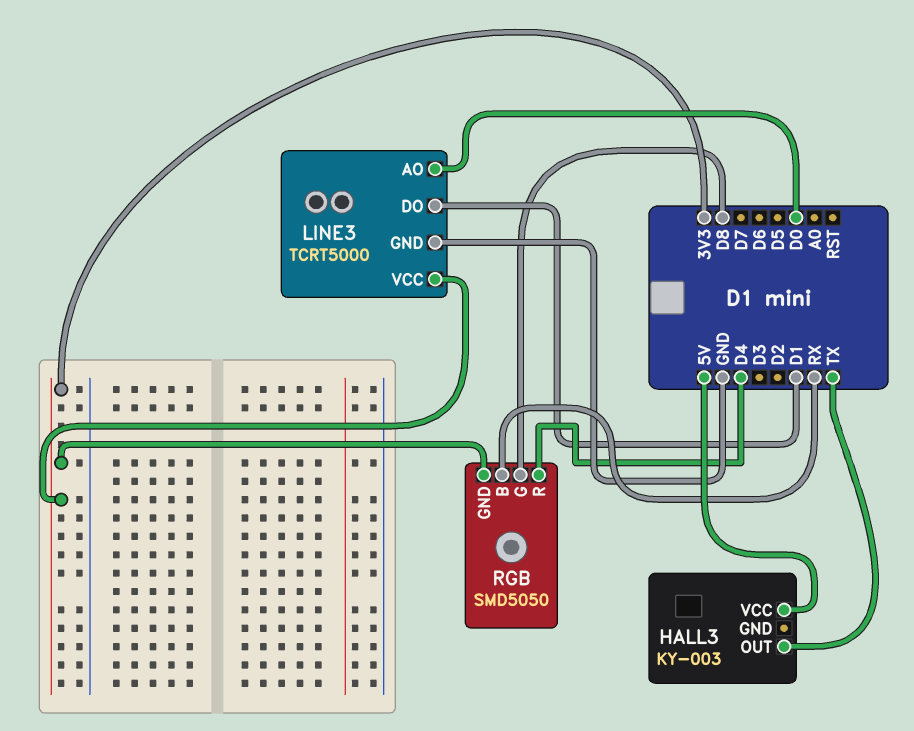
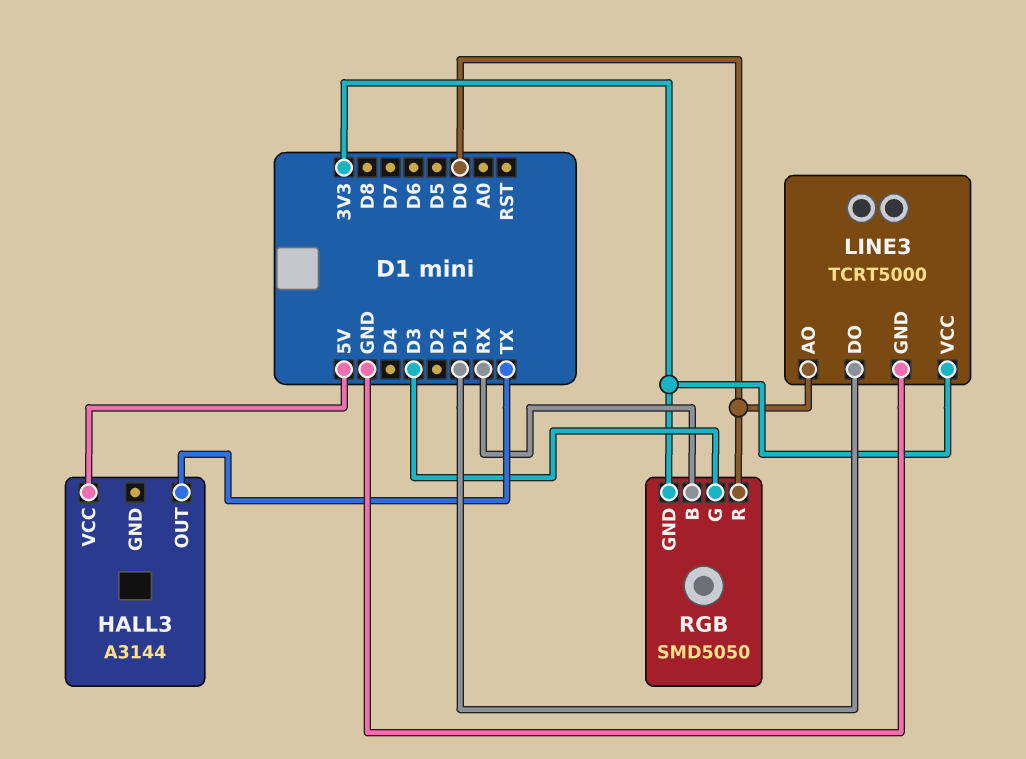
HALL3: KY-003 -> A3144
RGB pin G: D8 -> D3
RGB pin R: D4 -> D0

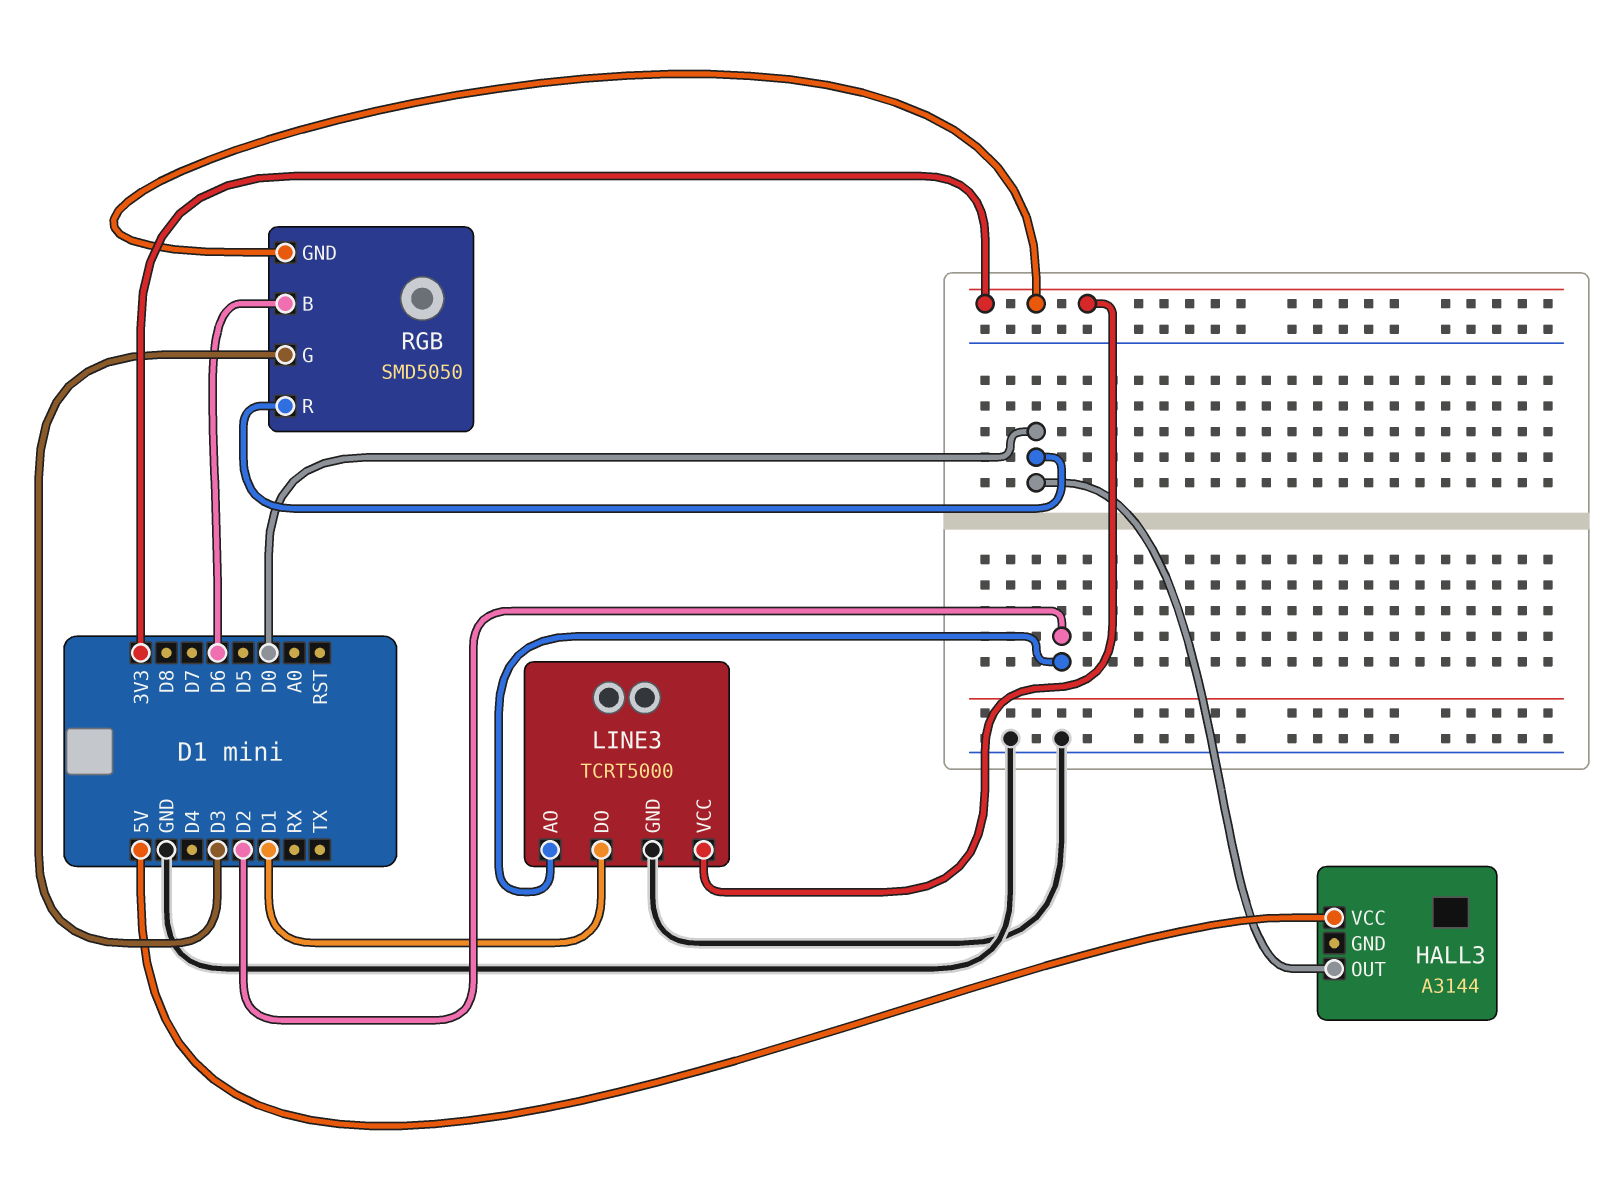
HALL3 pin OUT: TX -> D0
LINE3 pin AO: D0 -> D2
RGB pin B: RX -> D6

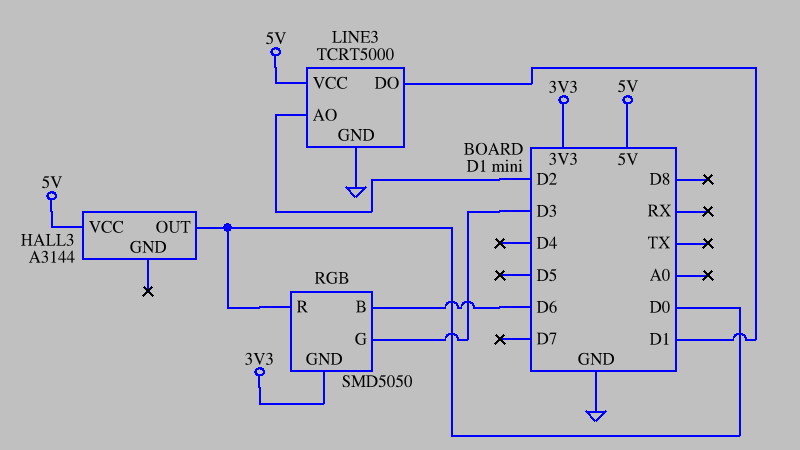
LINE3 pin VCC: 3V3 -> 5V

